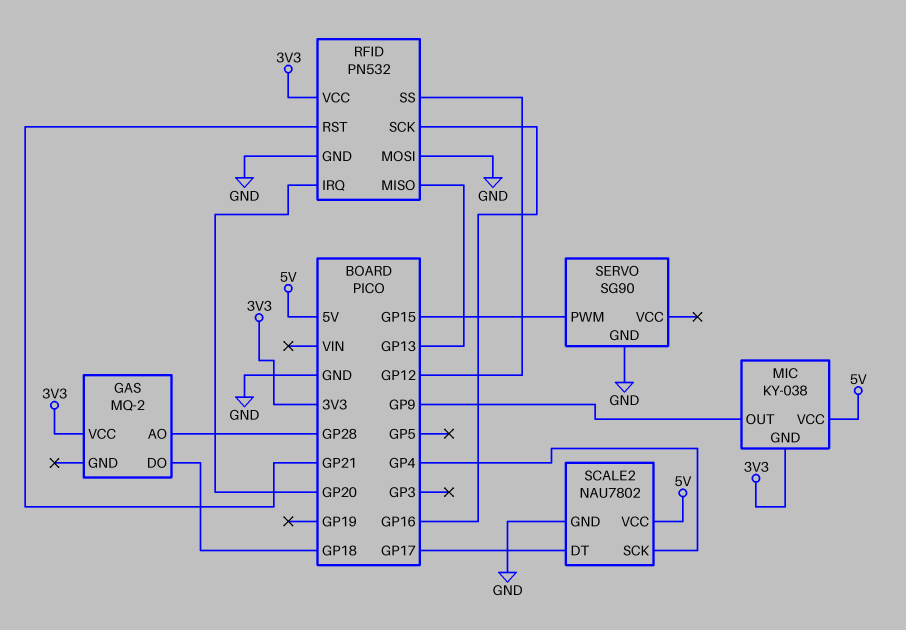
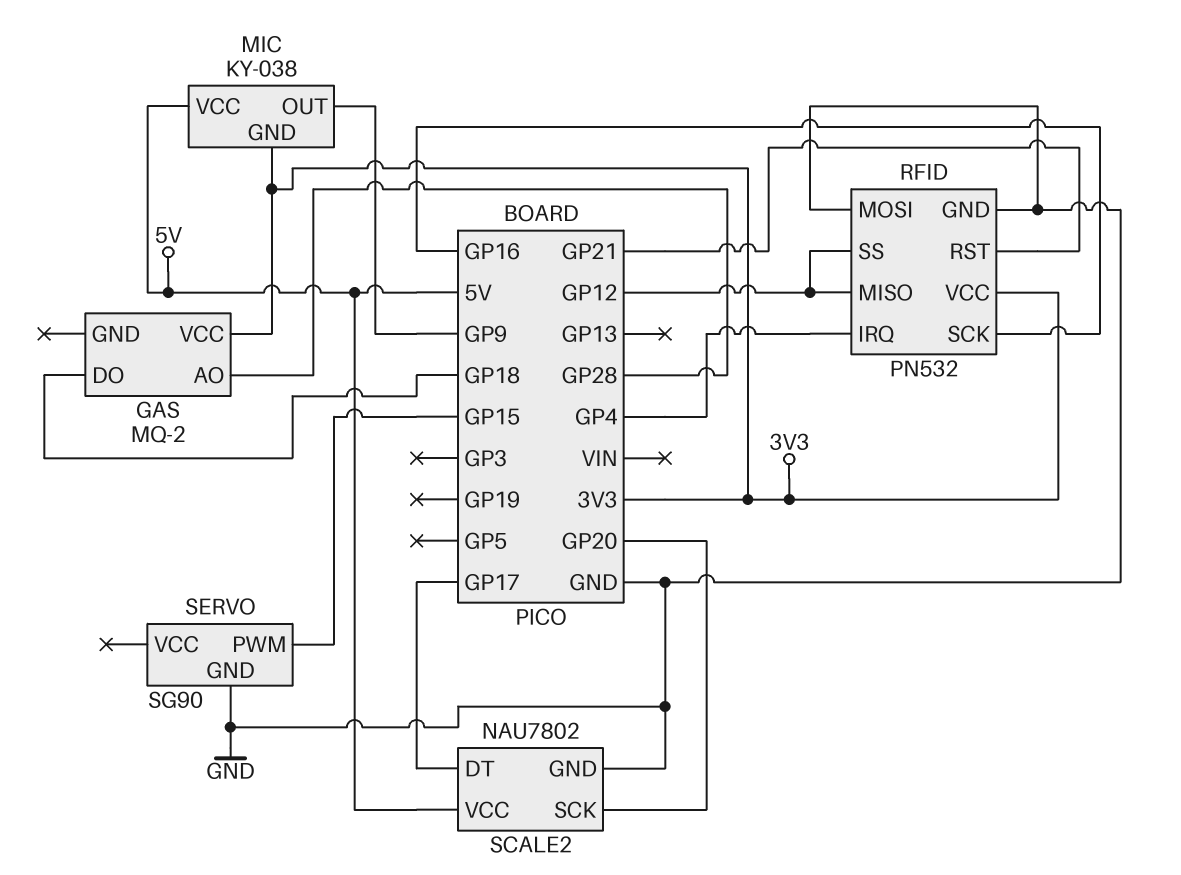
RFID pin IRQ: GP20 -> GP4
RFID pin MISO: GP13 -> GP12
SCALE2 pin SCK: GP4 -> GP20

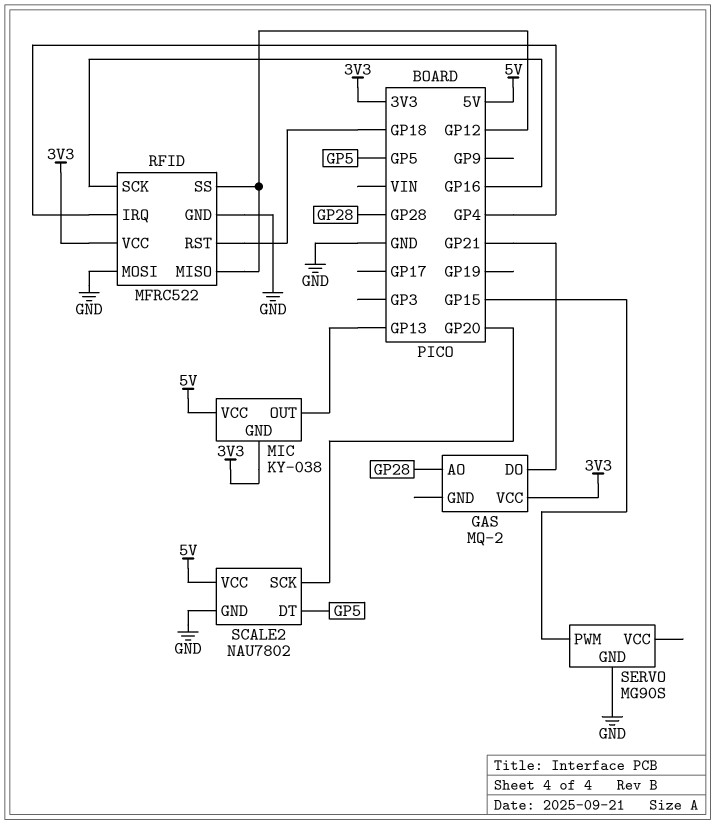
GAS pin DO: GP18 -> GP21
MIC pin OUT: GP9 -> GP13
RFID: PN532 -> MFRC522
RFID pin RST: GP21 -> GP18
SCALE2 pin DT: GP17 -> GP5
SERVO: SG90 -> MG90S

